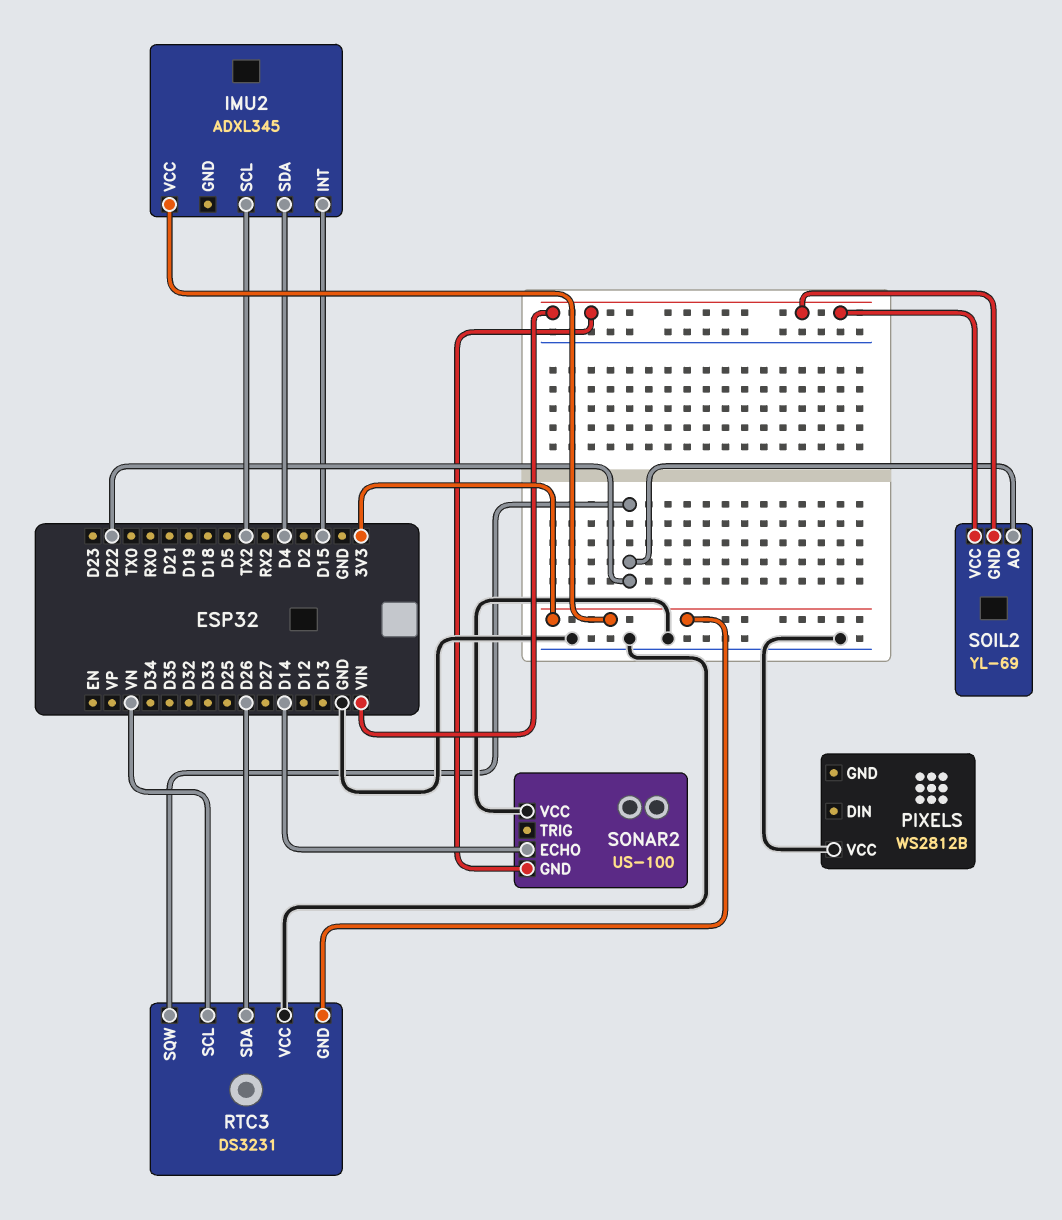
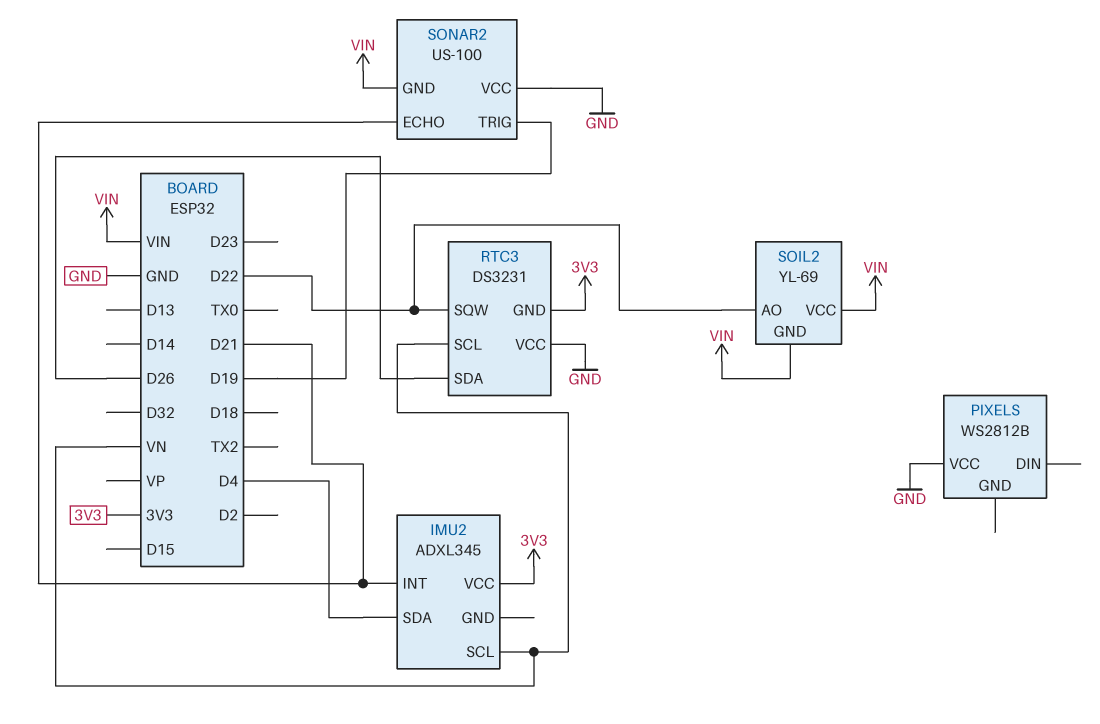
IMU2 pin INT: D15 -> D21
IMU2 pin SCL: TX2 -> VN
SONAR2 pin ECHO: D14 -> D21
SONAR2 pin TRIG: none -> D19

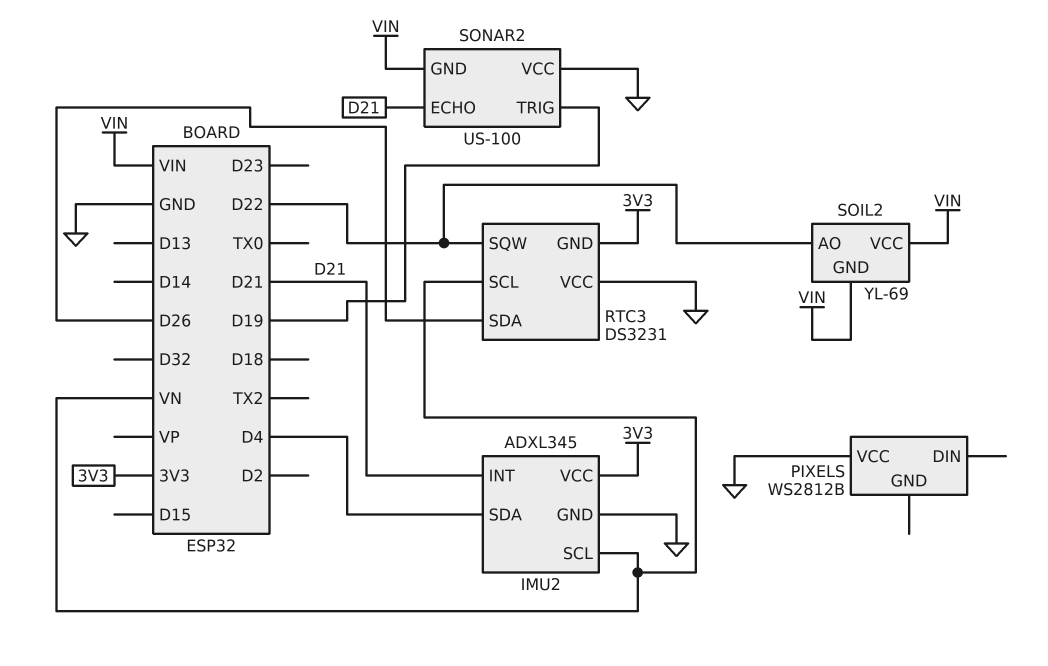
IMU2 pin GND: none -> GND

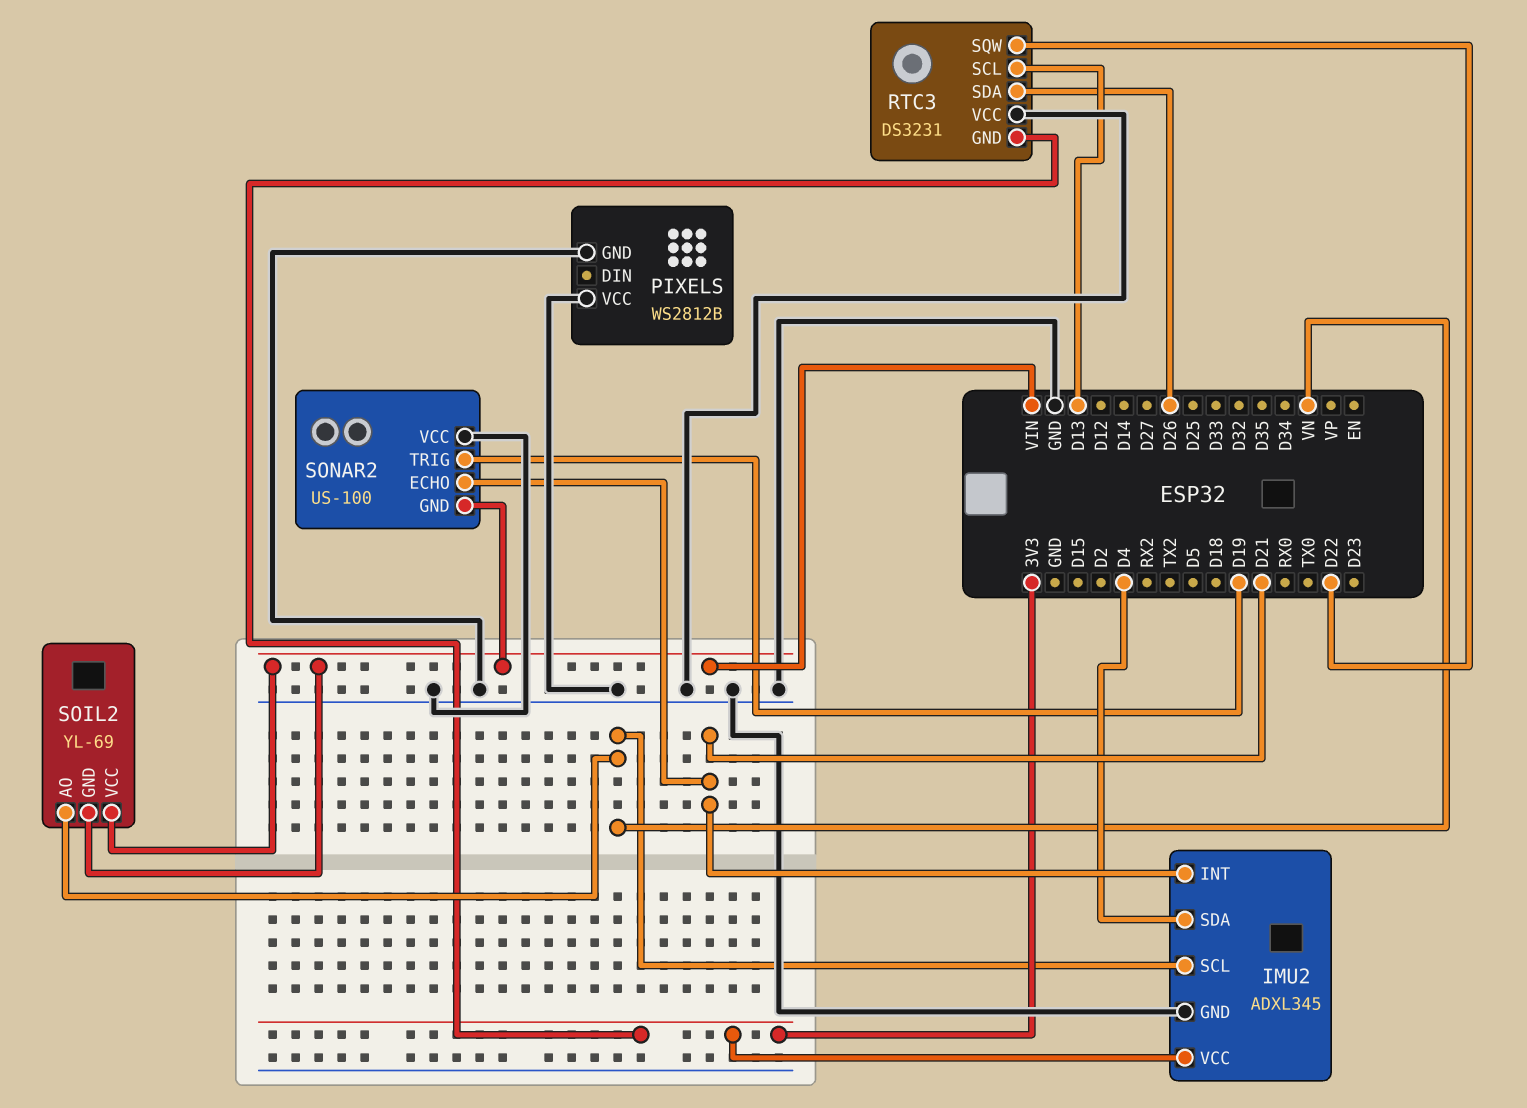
PIXELS pin GND: none -> GND
RTC3 pin SCL: VN -> D13
SOIL2 pin AO: D22 -> VN

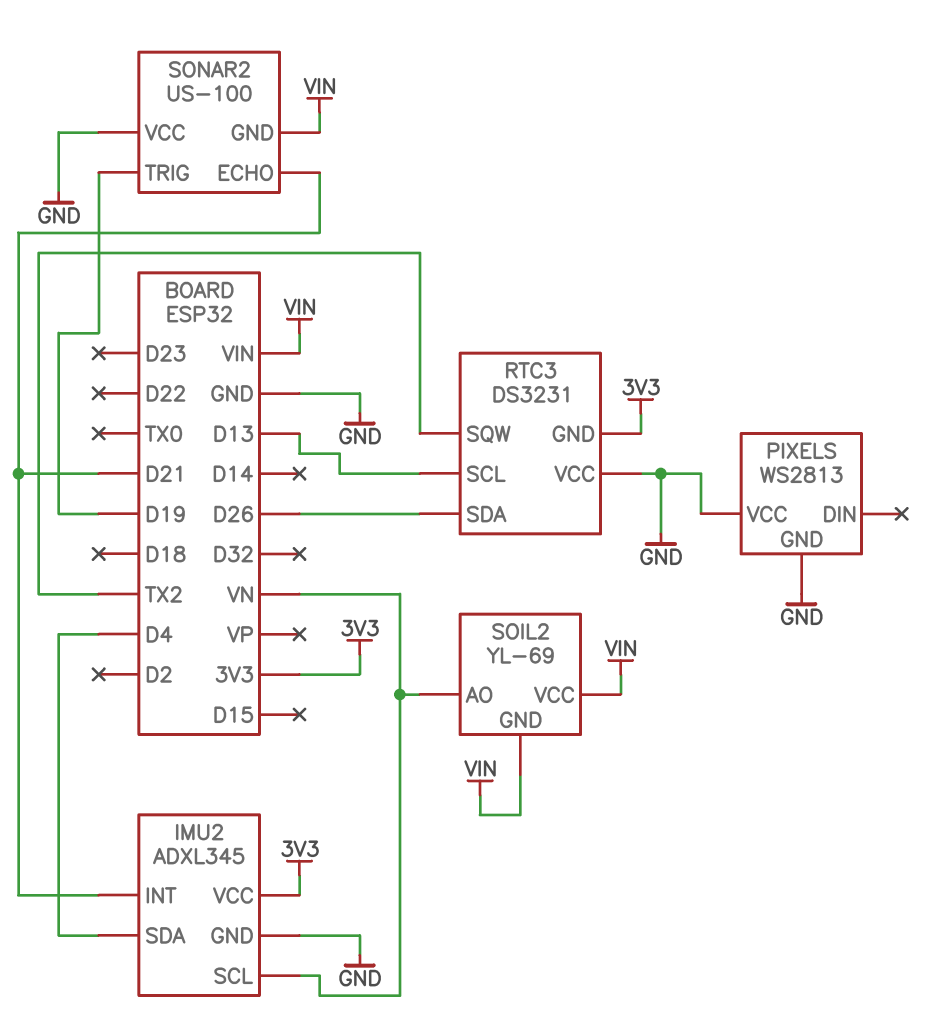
PIXELS: WS2812B -> WS2813
RTC3 pin SQW: D22 -> TX2

